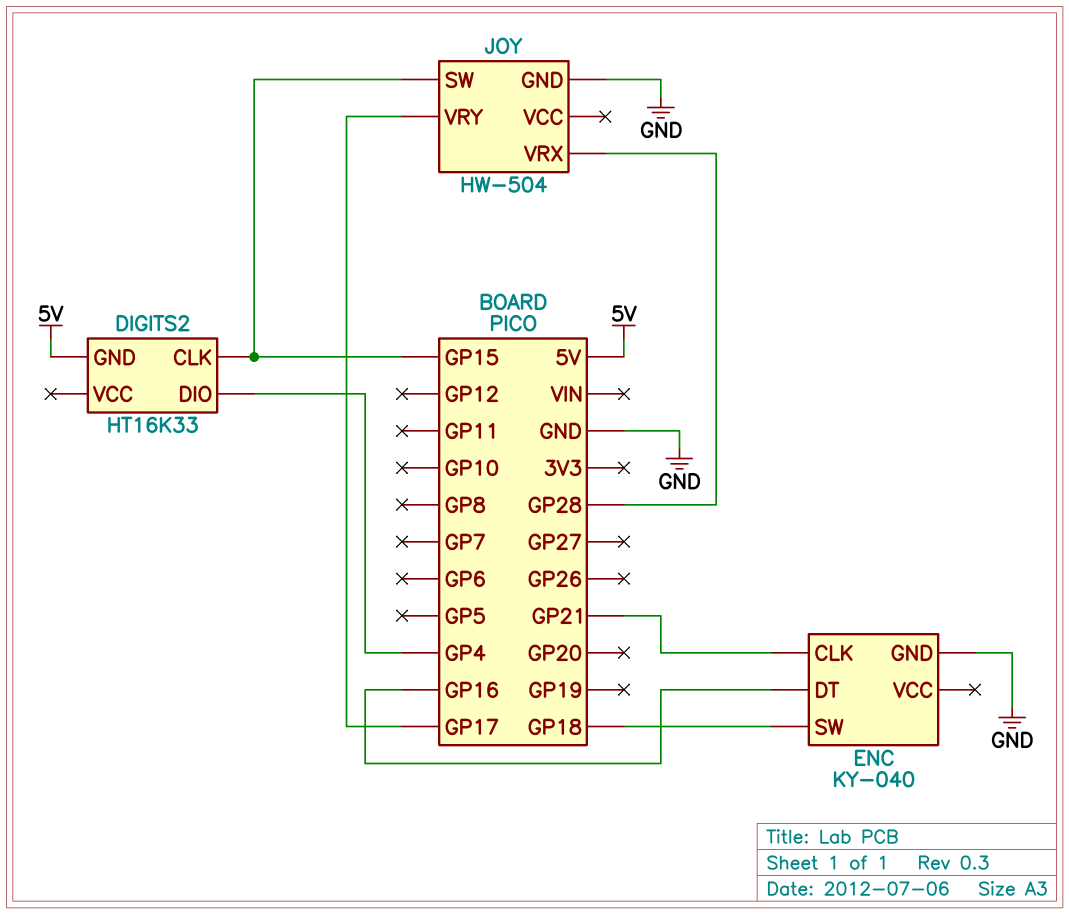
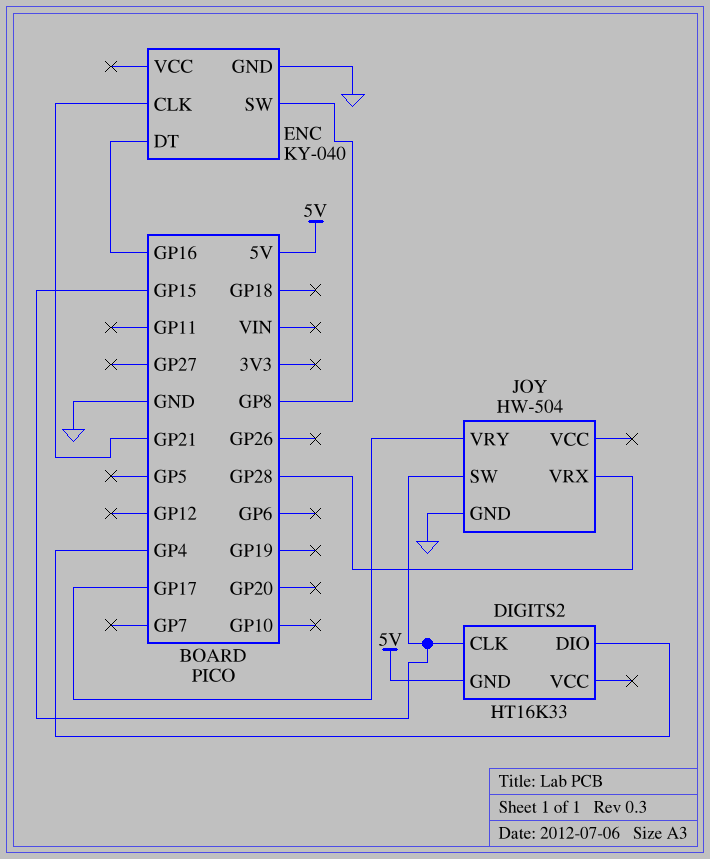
ENC pin SW: GP18 -> GP8

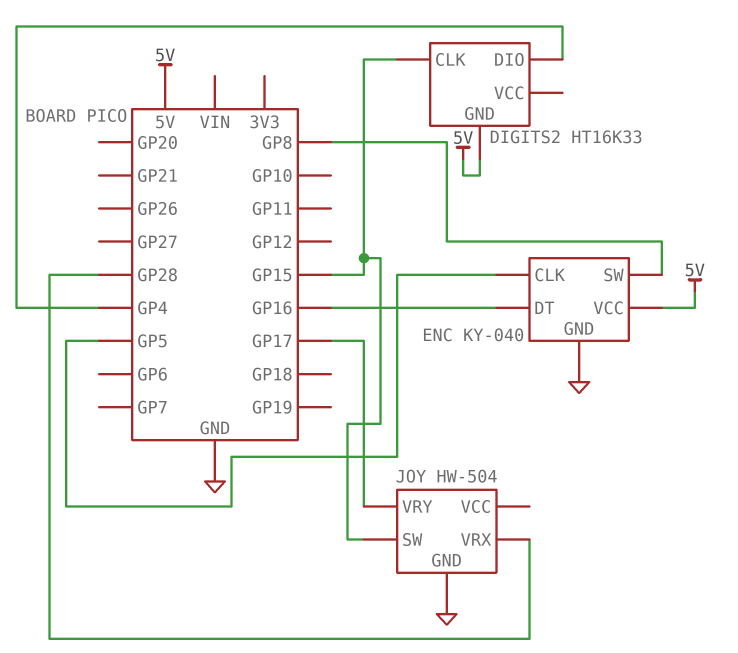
ENC pin CLK: GP21 -> GP5
ENC pin VCC: none -> 5V

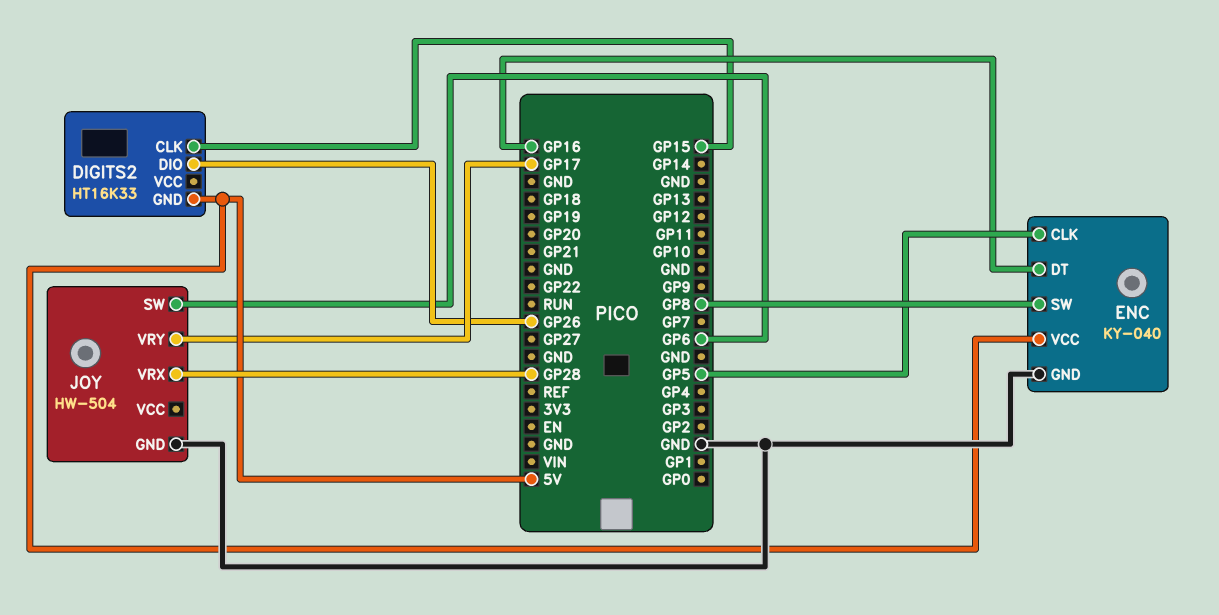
DIGITS2 pin DIO: GP4 -> GP26
JOY pin SW: GP15 -> GP6

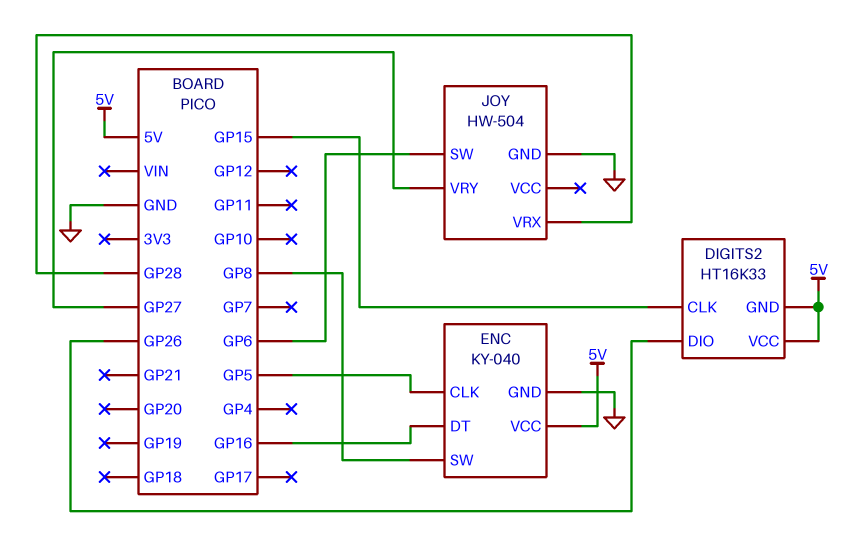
DIGITS2 pin VCC: none -> 5V
JOY pin VRY: GP17 -> GP27

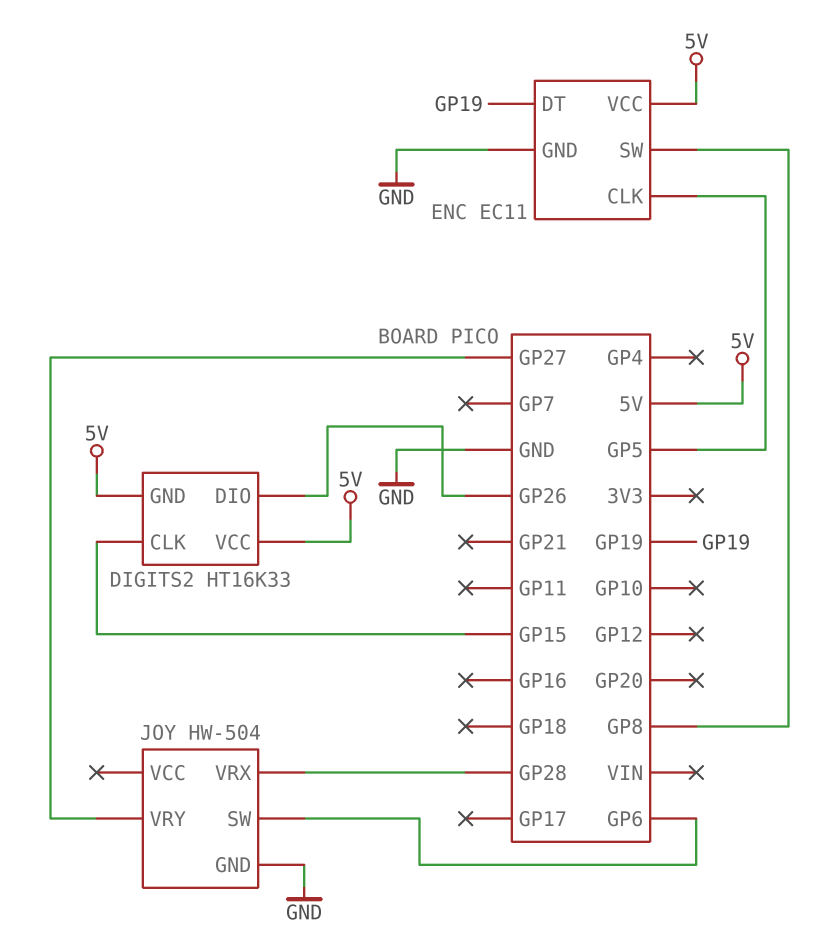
ENC: KY-040 -> EC11
ENC pin DT: GP16 -> GP19

